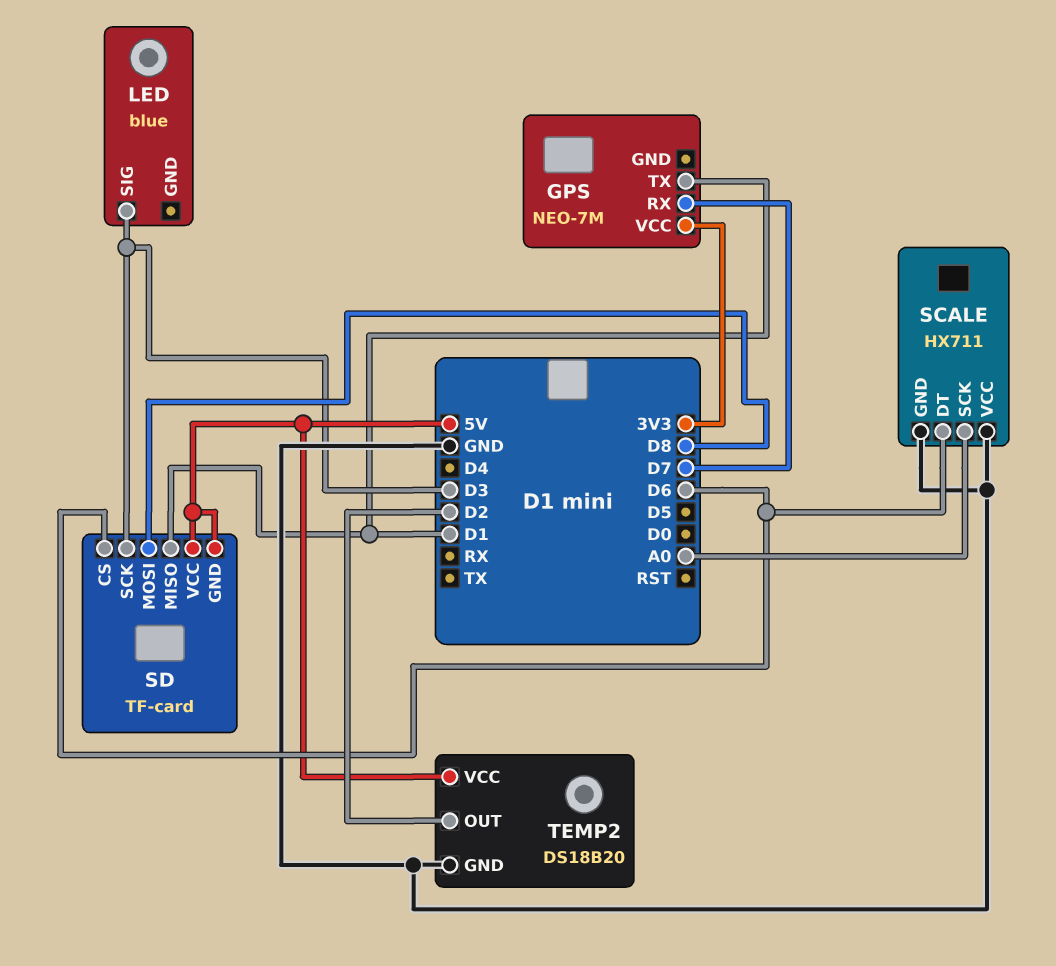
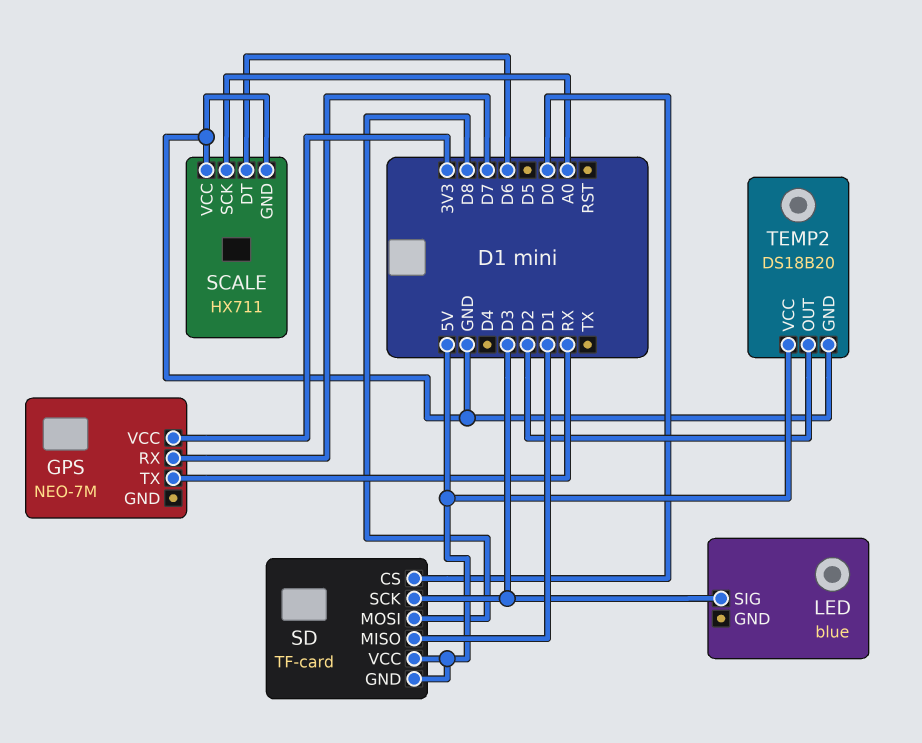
GPS pin TX: D1 -> RX
SD pin CS: D6 -> D0

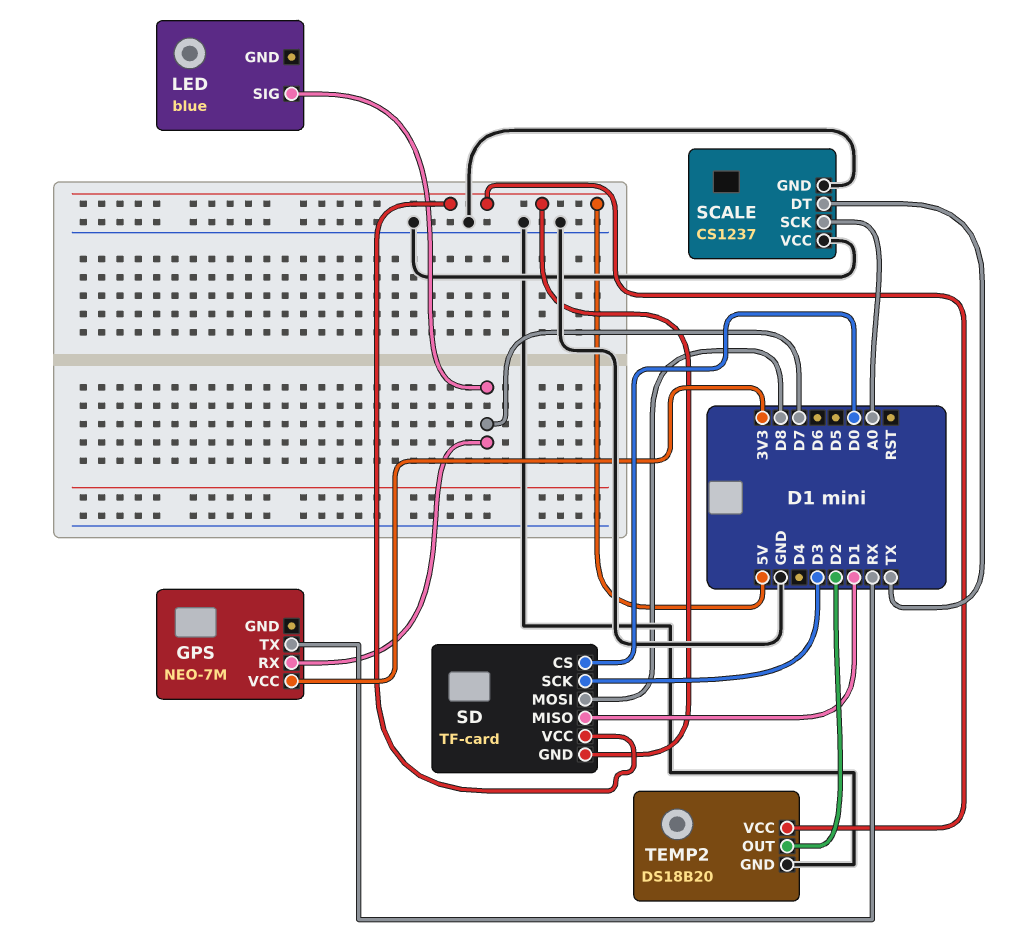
LED pin SIG: D3 -> D7
SCALE: HX711 -> CS1237
SCALE pin DT: D6 -> TX

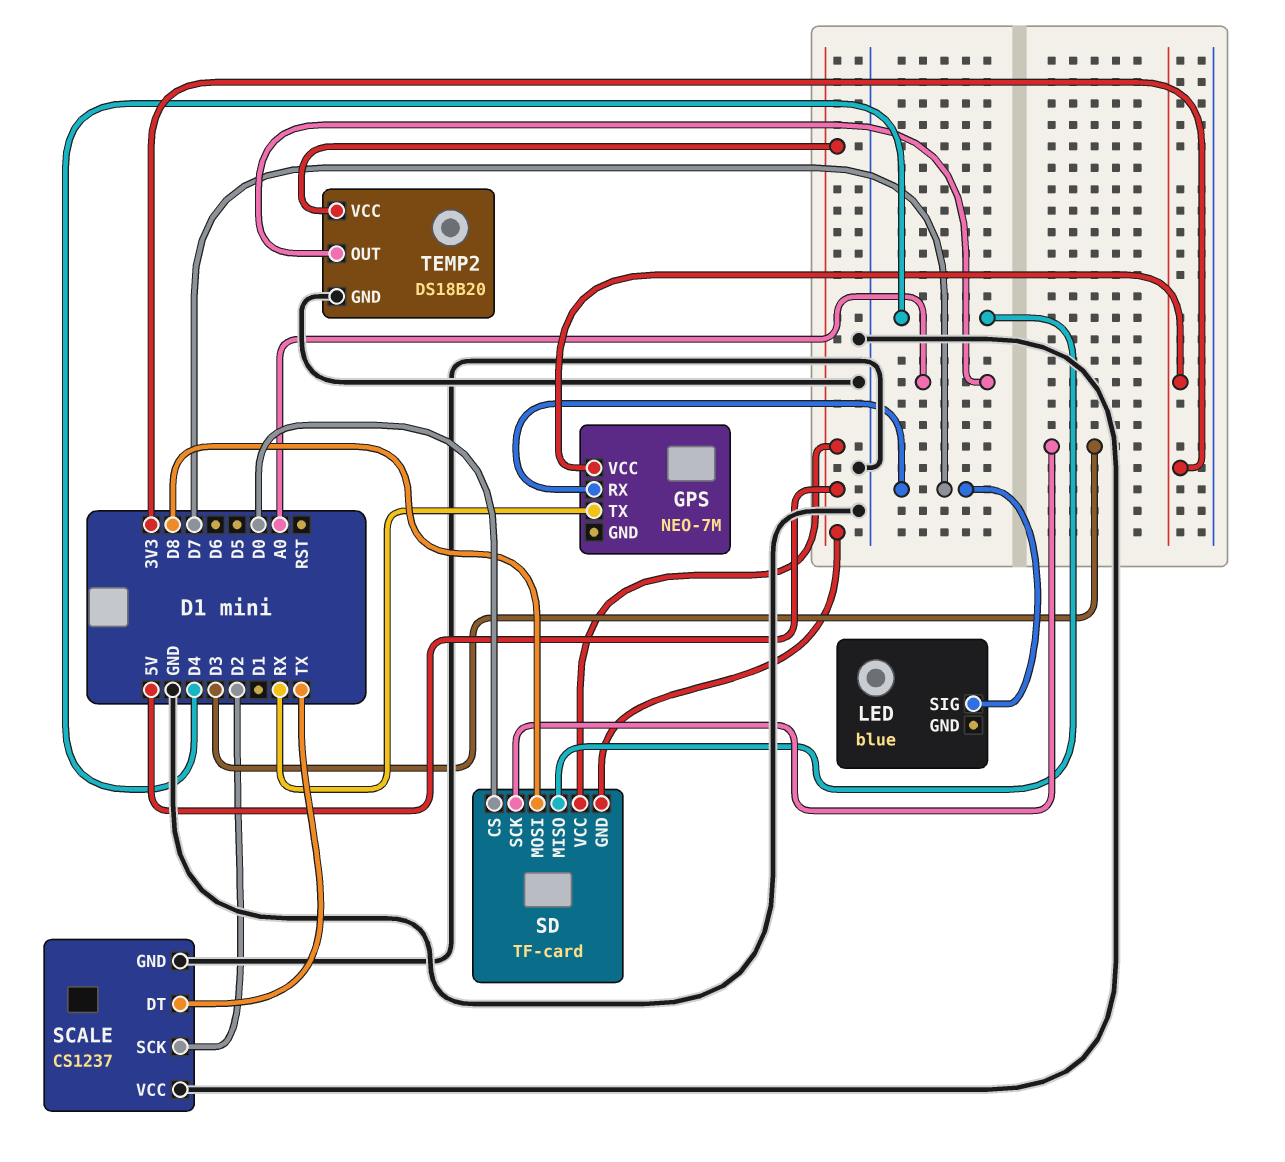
SCALE pin SCK: A0 -> D2
SD pin MISO: D1 -> D4
TEMP2 pin OUT: D2 -> A0

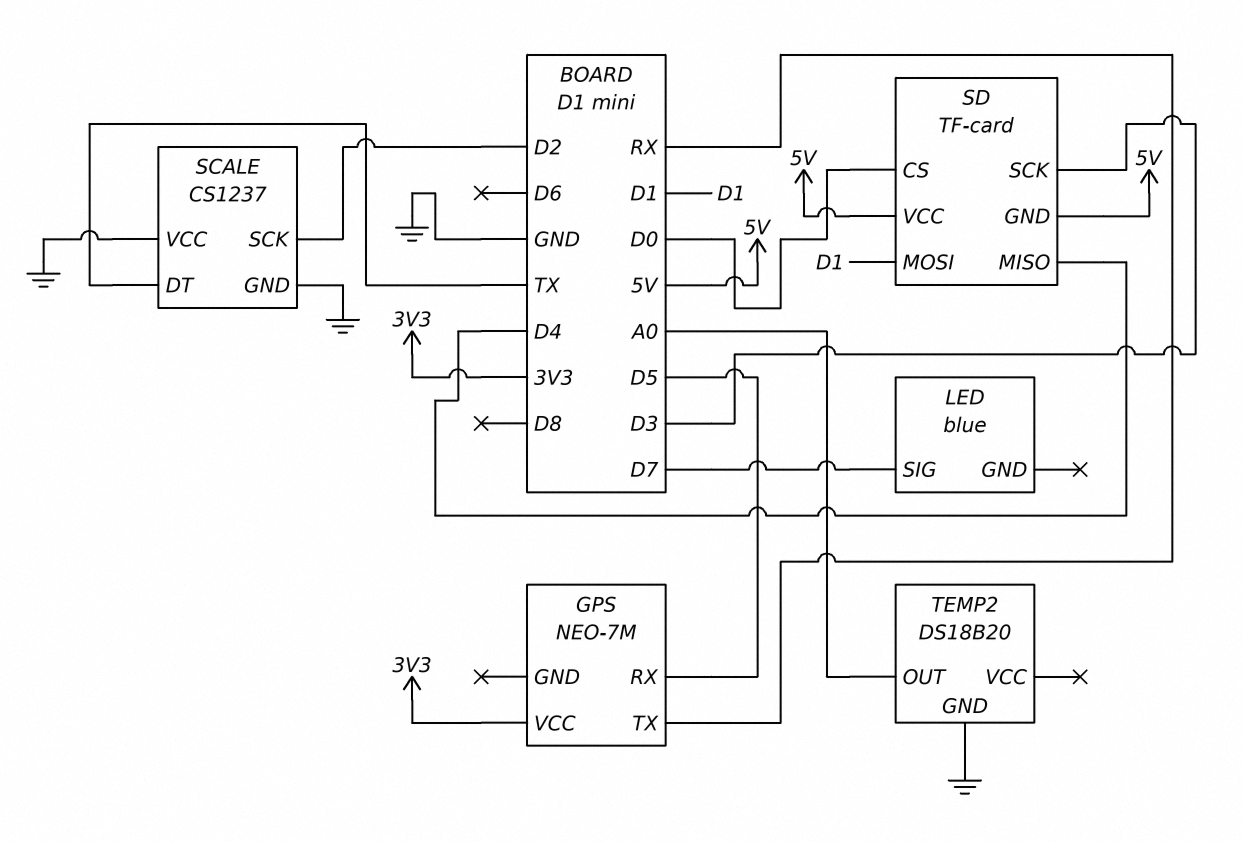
GPS pin RX: D7 -> D5
SD pin MOSI: D8 -> D1
TEMP2 pin VCC: 5V -> none

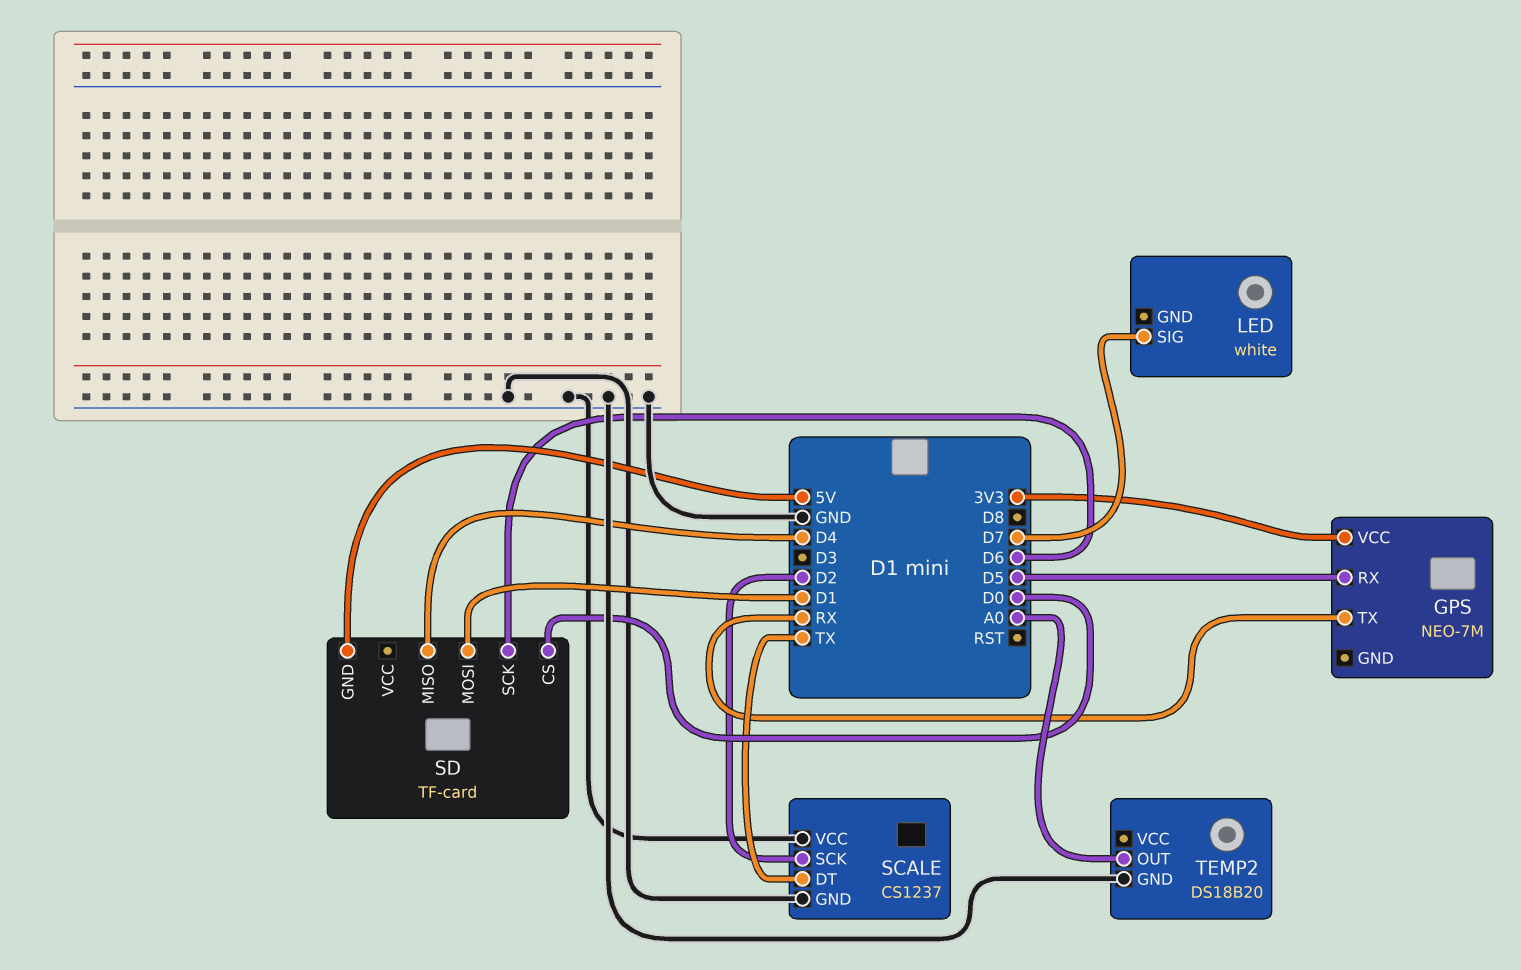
LED: blue -> white
SD pin SCK: D3 -> D6
SD pin VCC: 5V -> none

